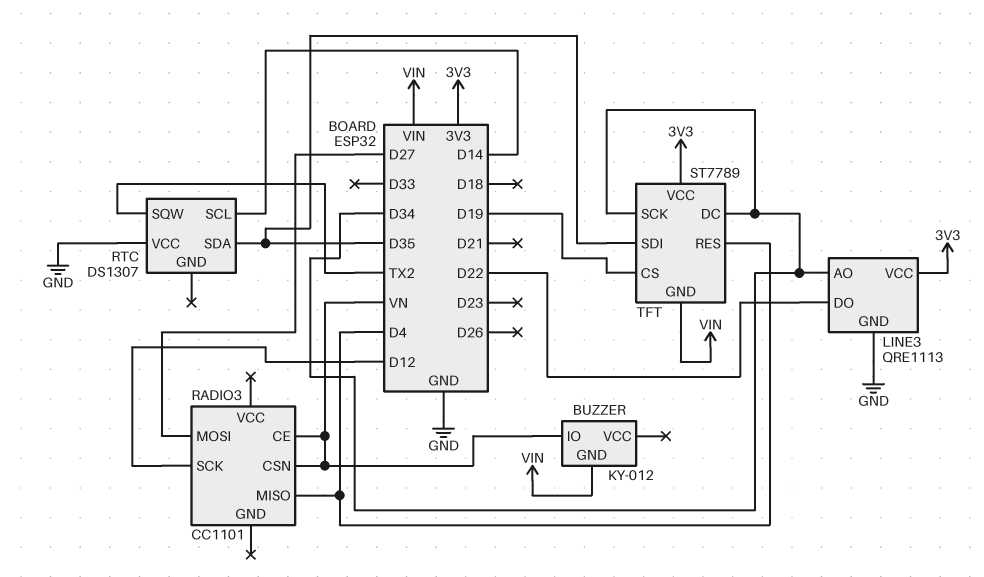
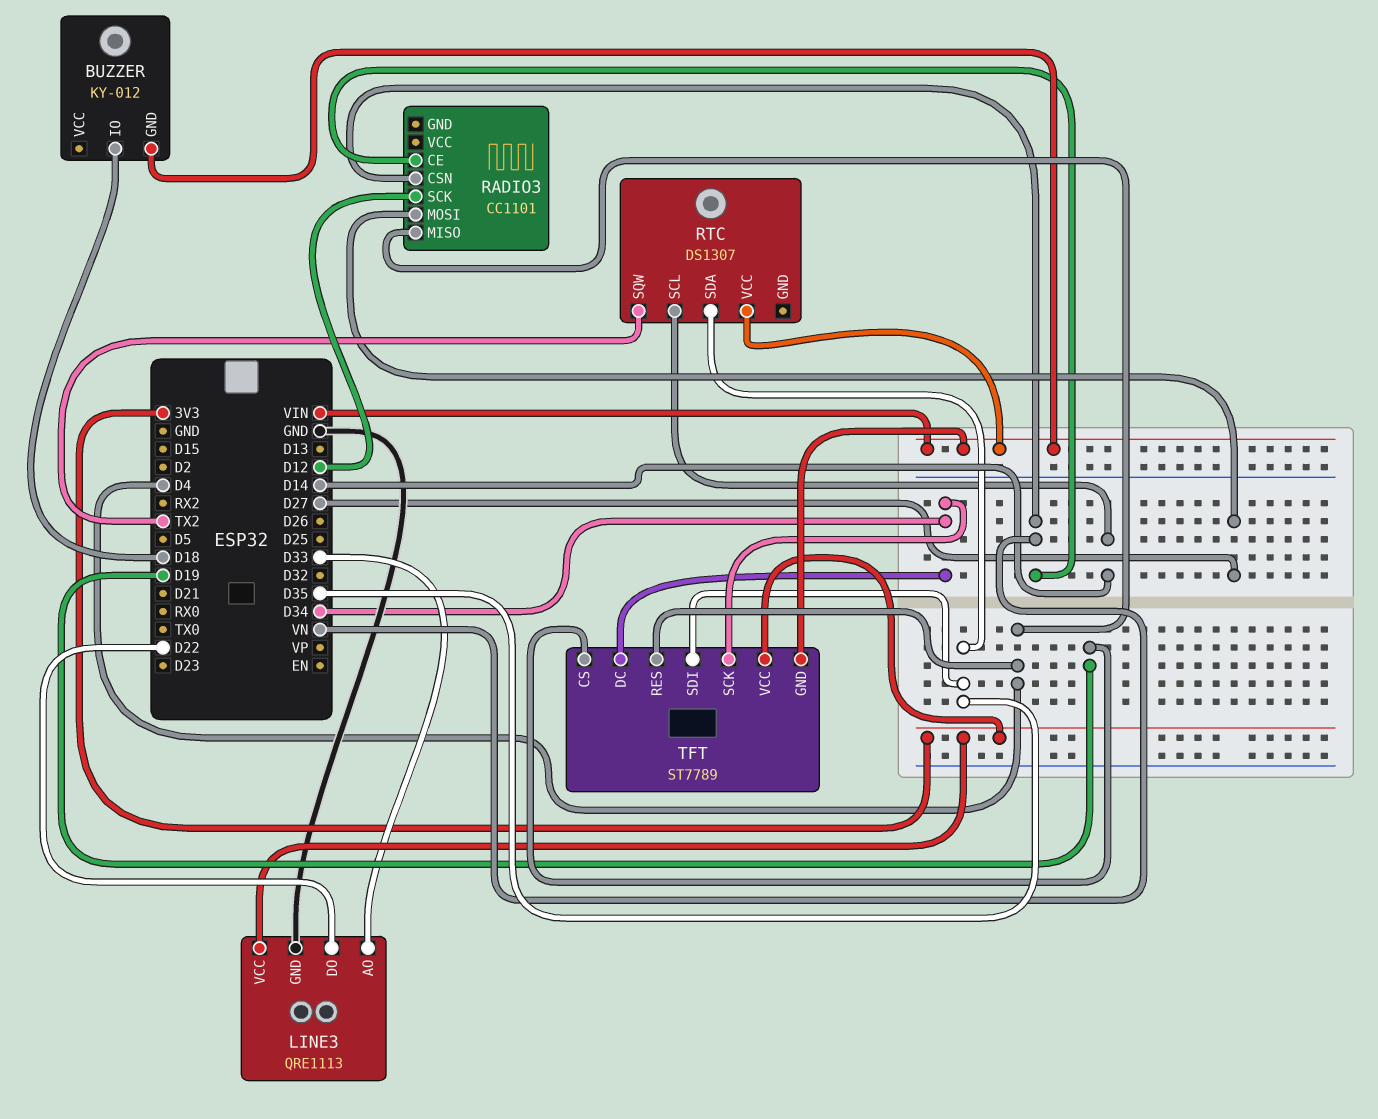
BUZZER pin IO: VN -> D18
LINE3 pin AO: D34 -> D33
RTC pin VCC: GND -> VIN

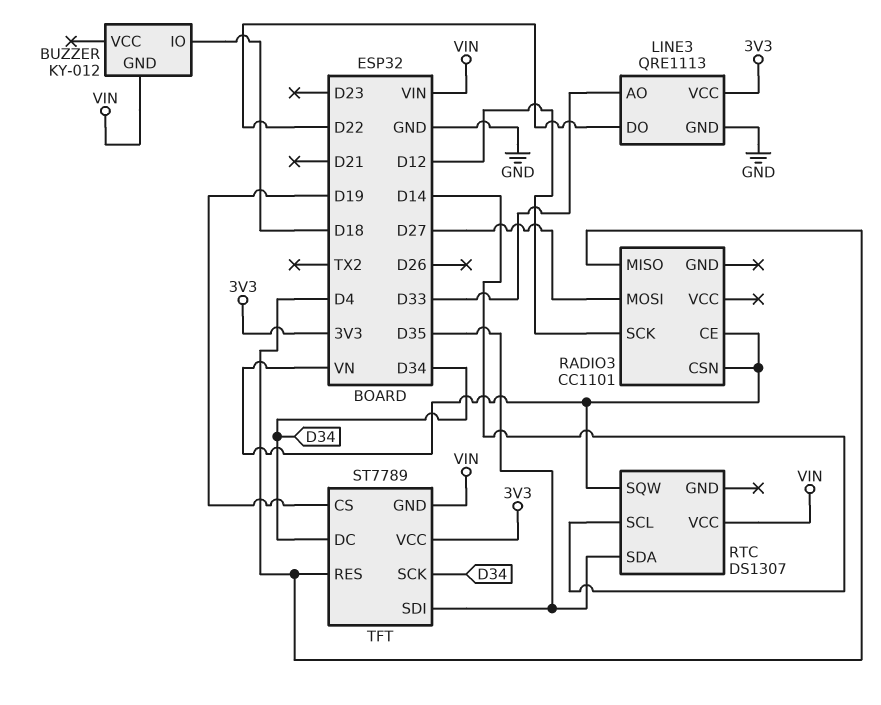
RTC pin SQW: TX2 -> VN

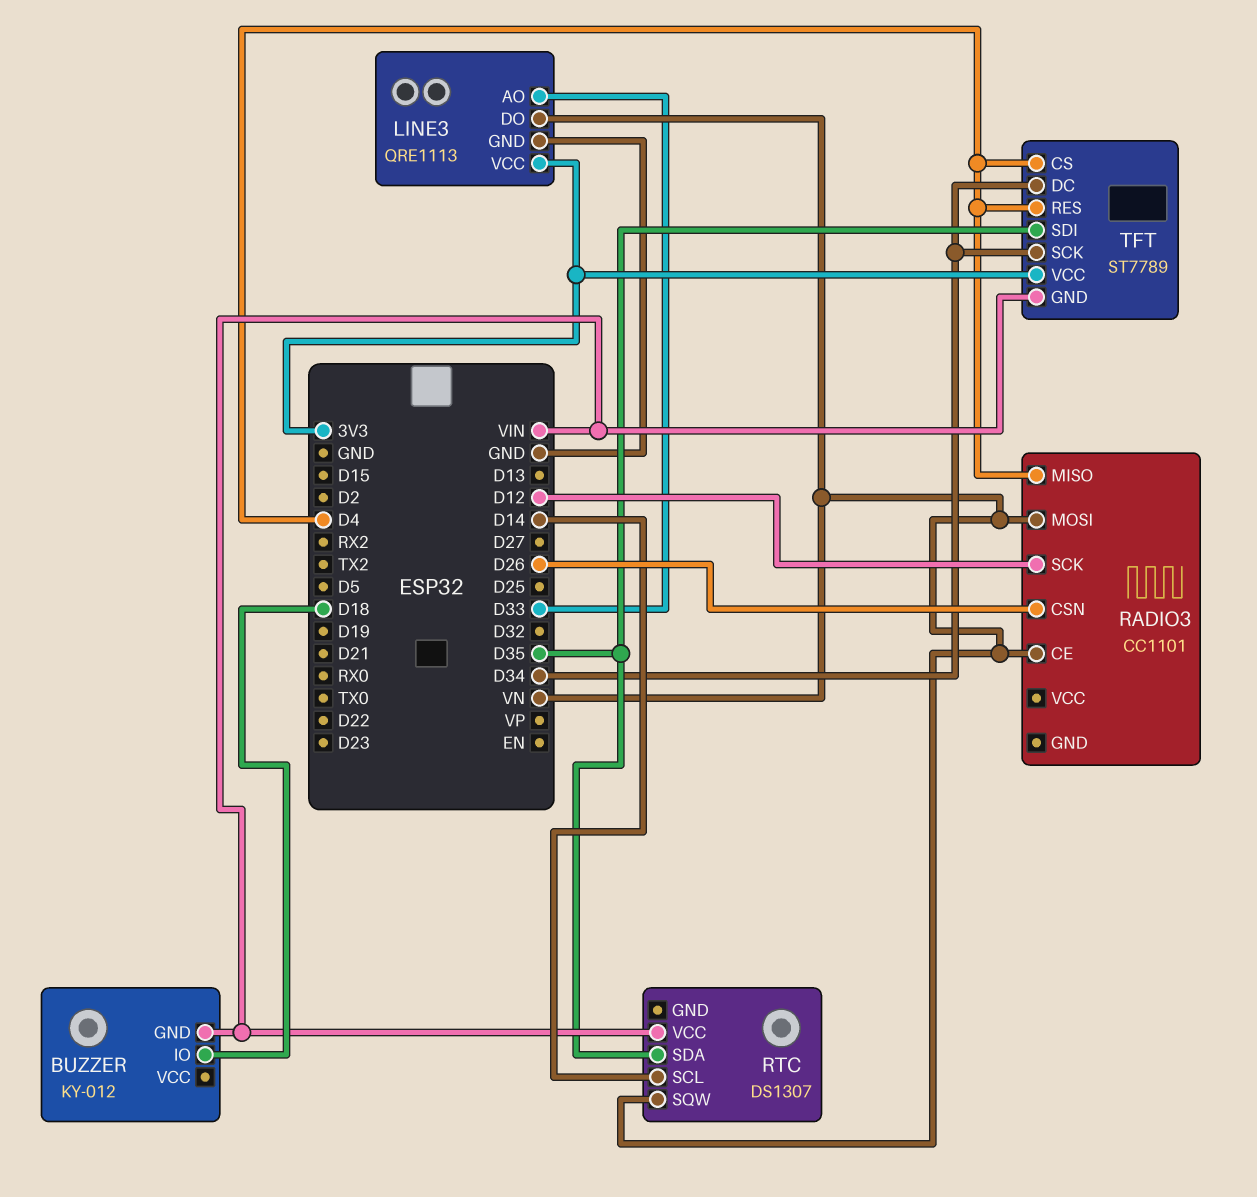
LINE3 pin DO: D22 -> VN
RADIO3 pin CSN: VN -> D26
RADIO3 pin MOSI: D27 -> VN
TFT pin CS: D19 -> D4

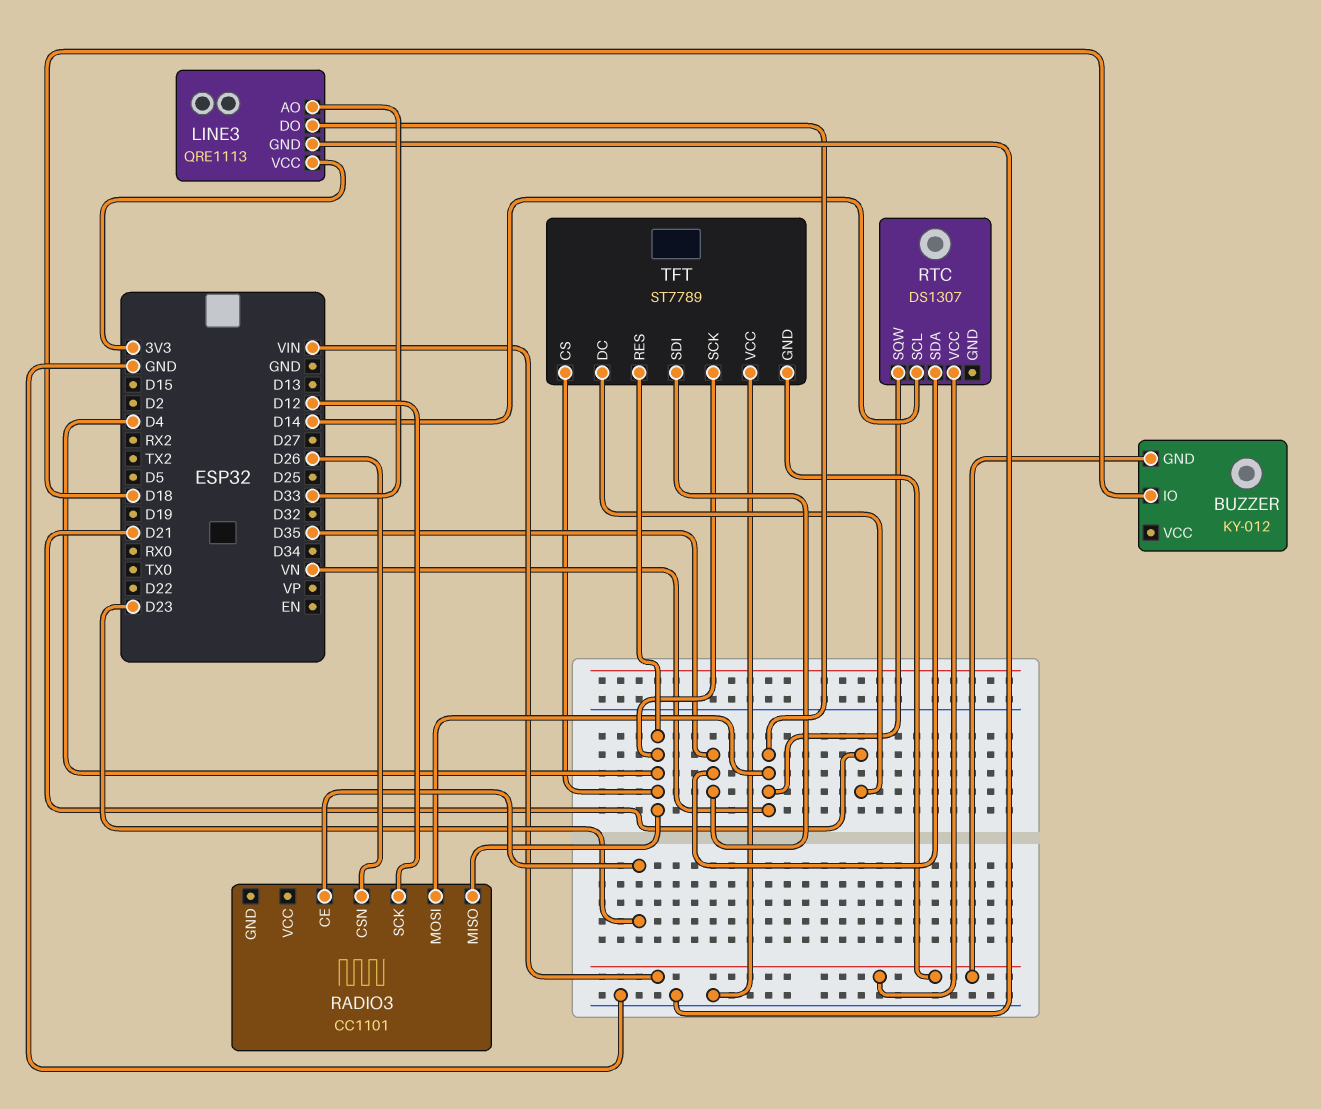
RADIO3 pin CE: VN -> D23
TFT pin DC: D34 -> D21
TFT pin SCK: D34 -> D4
TFT pin VCC: 3V3 -> GND

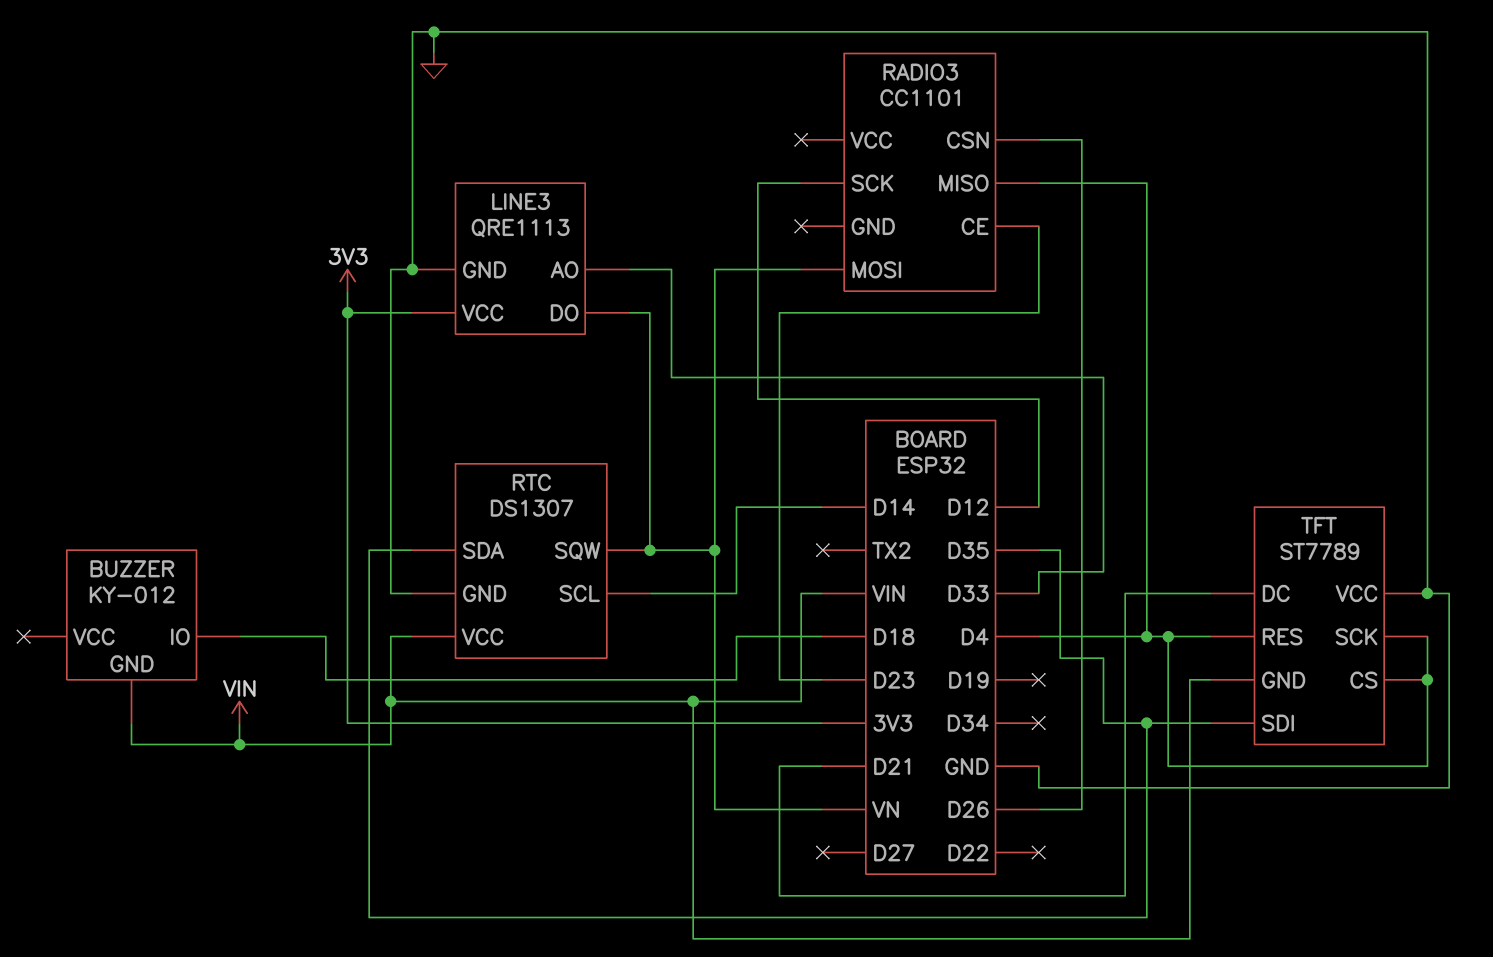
RTC pin GND: none -> GND

